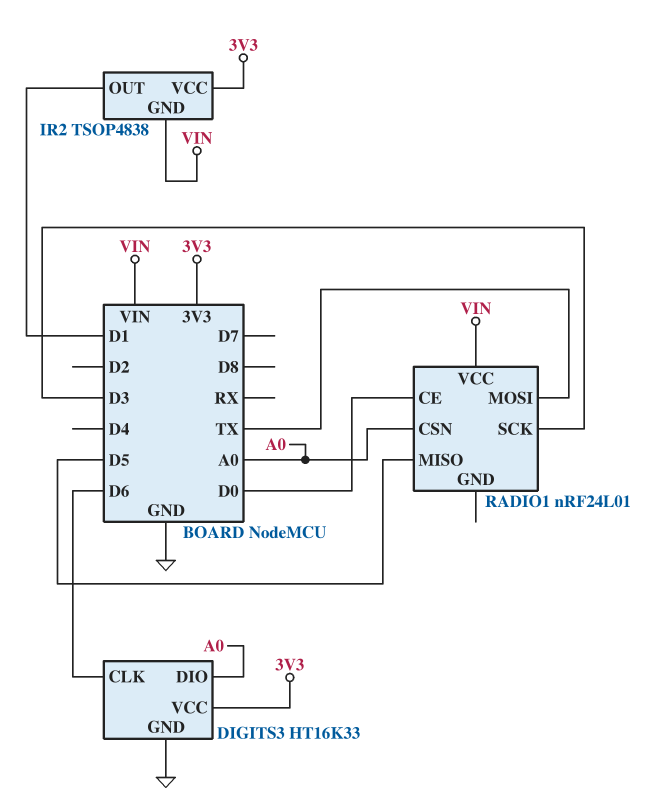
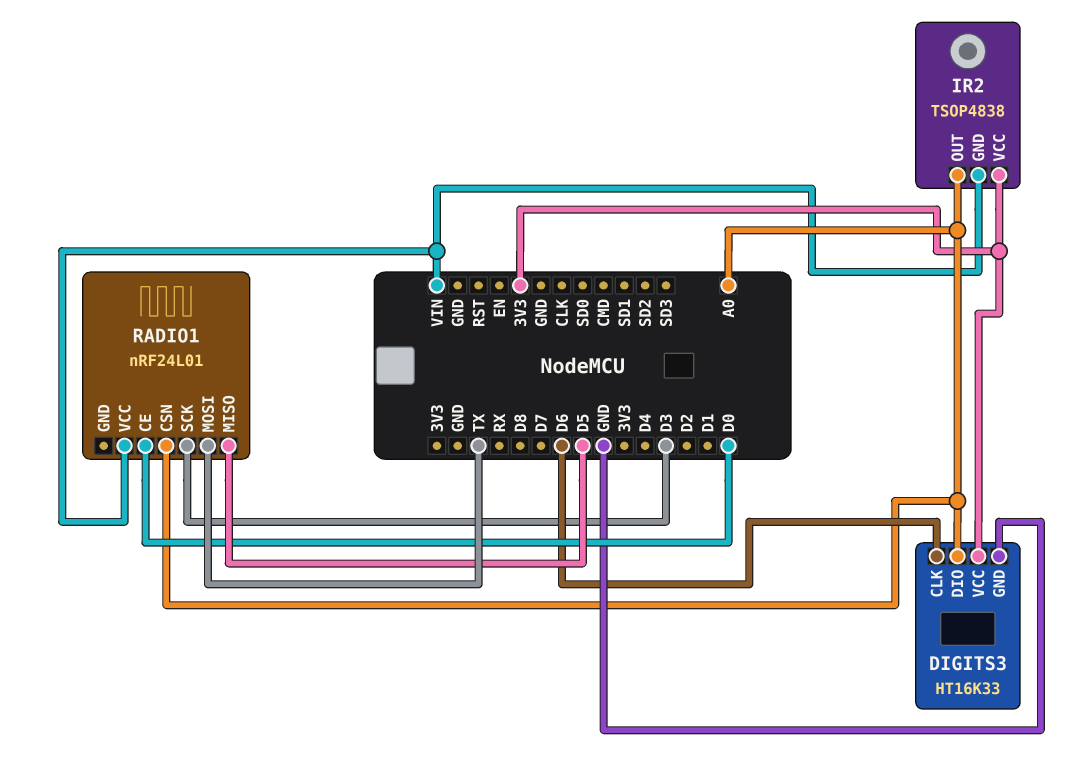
IR2 pin OUT: D1 -> A0

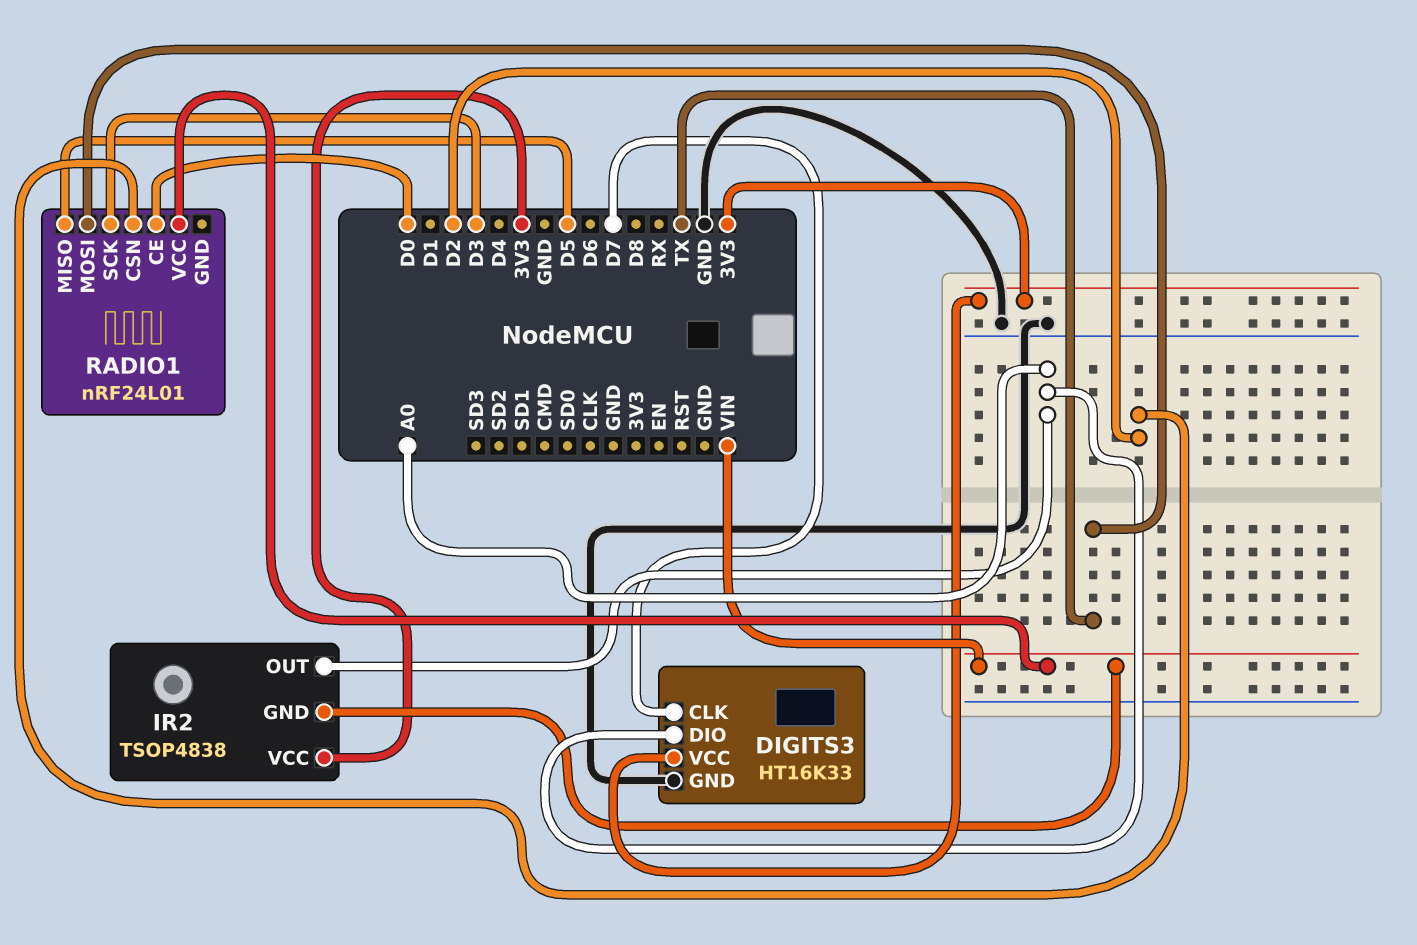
DIGITS3 pin CLK: D6 -> D7
RADIO1 pin CSN: A0 -> D2

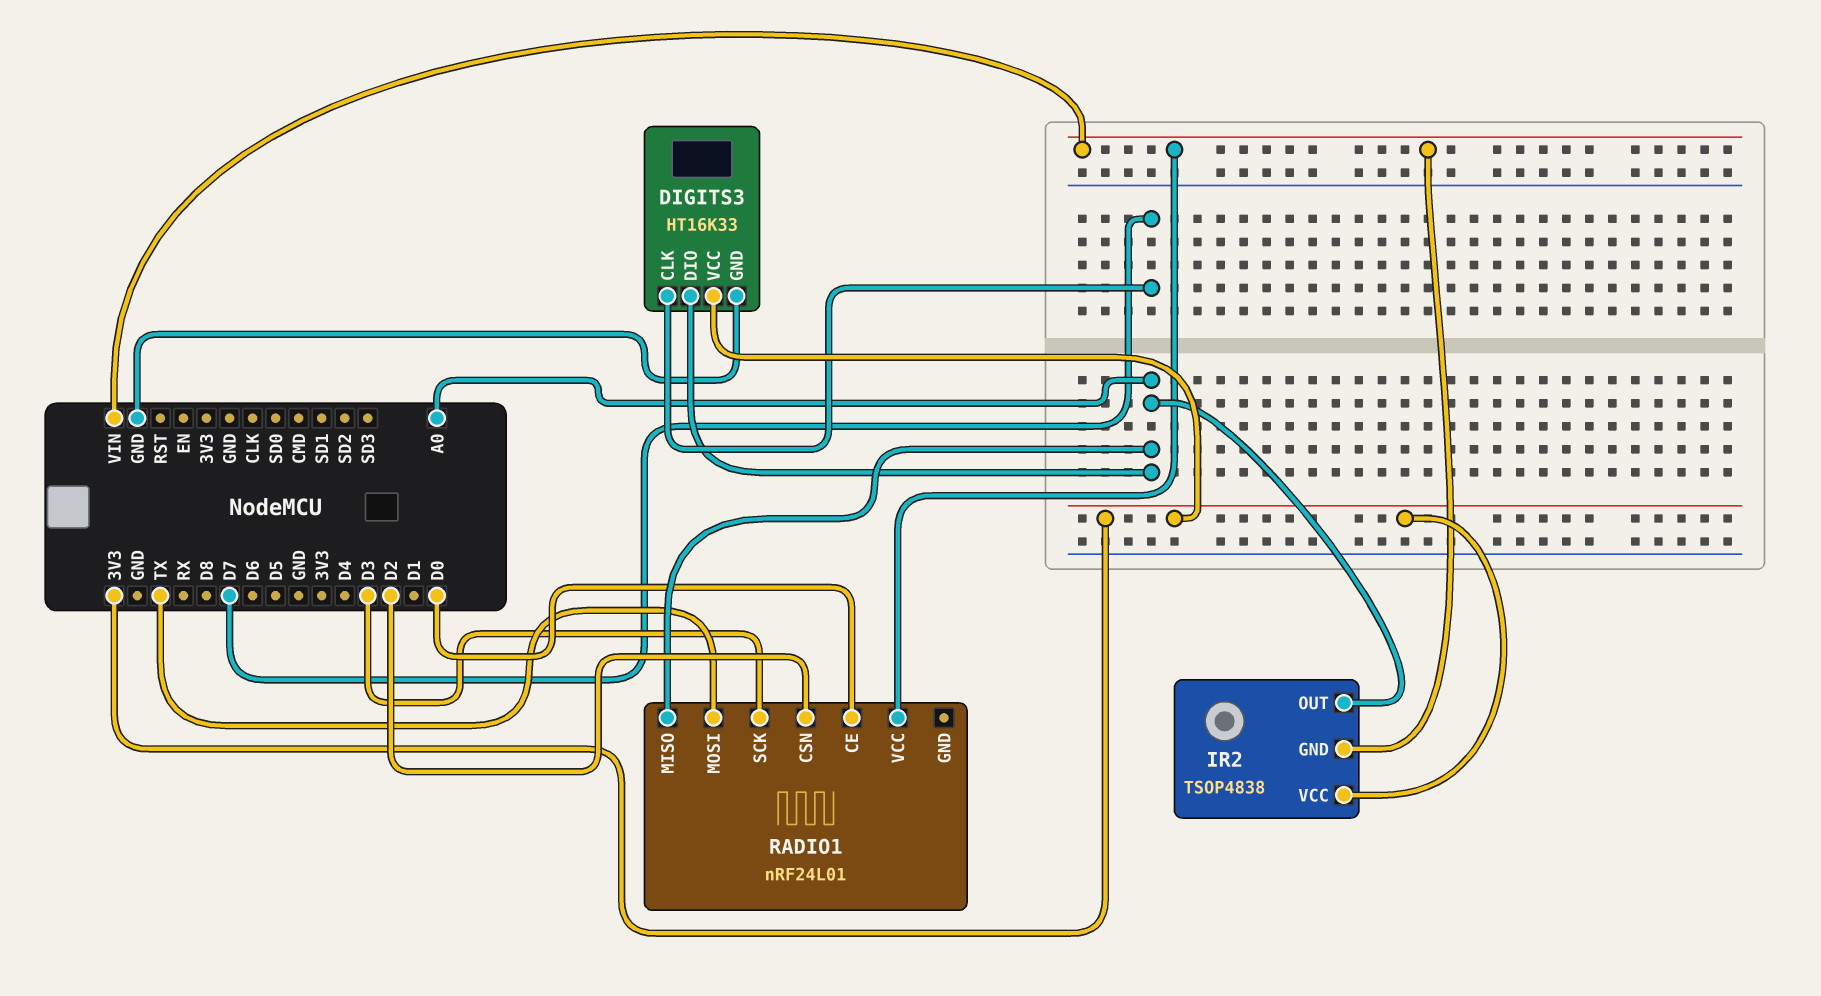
RADIO1 pin MISO: D5 -> A0

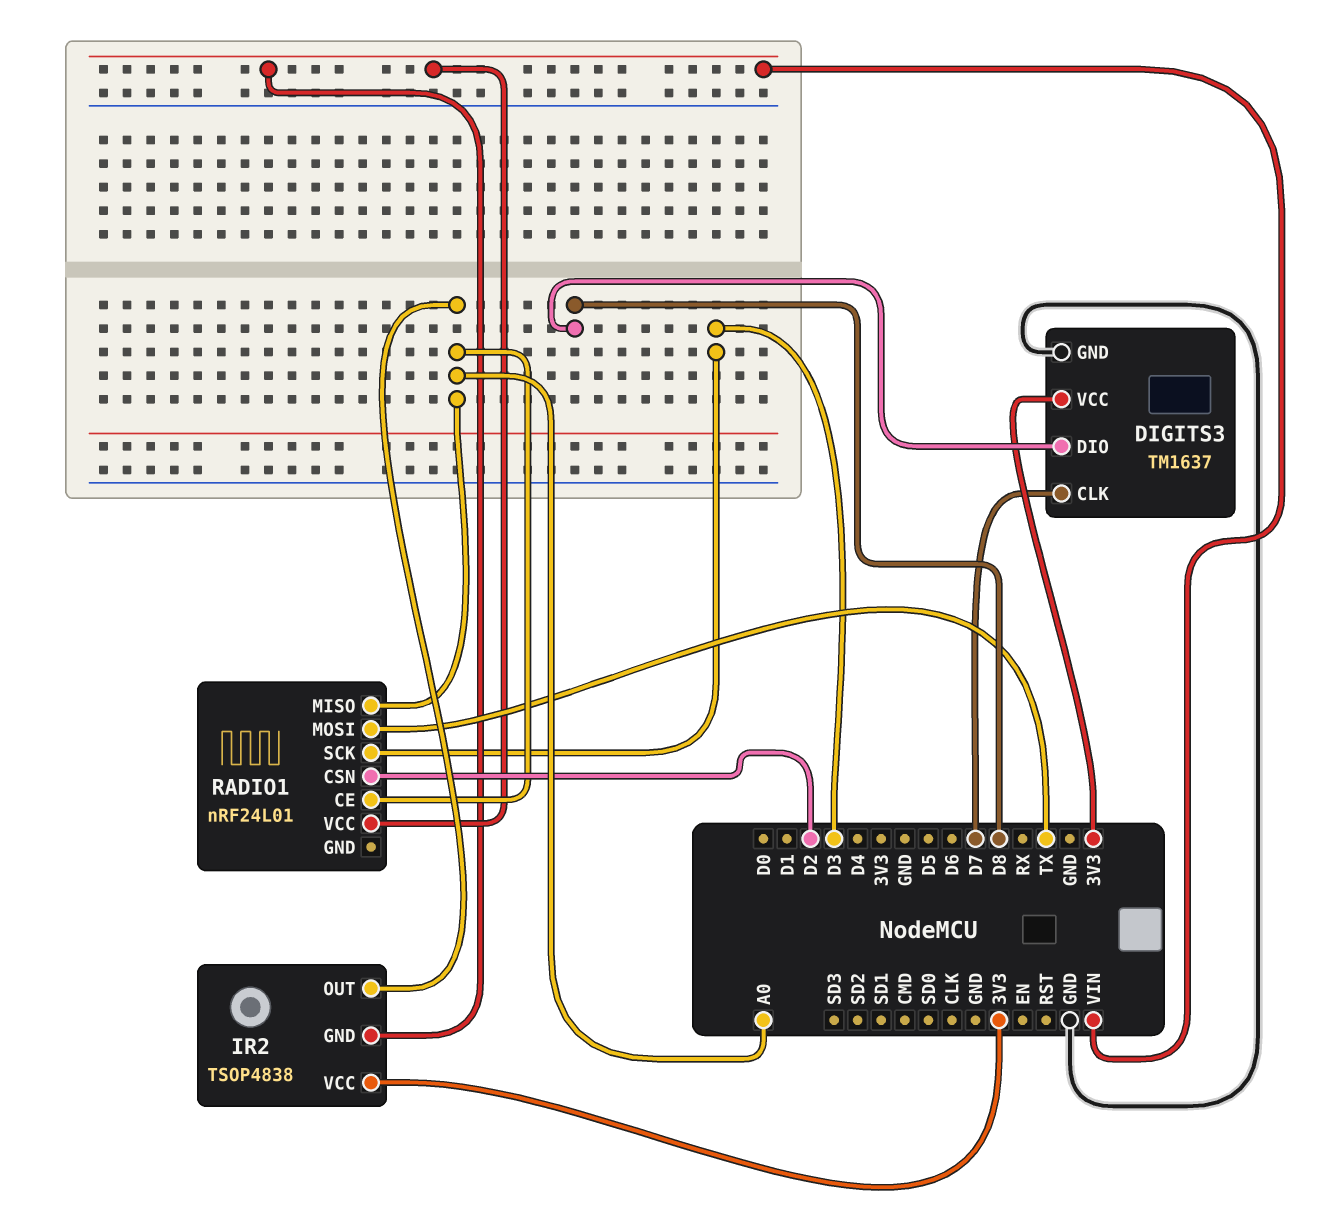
DIGITS3: HT16K33 -> TM1637
DIGITS3 pin DIO: A0 -> D8
RADIO1 pin CE: D0 -> A0

